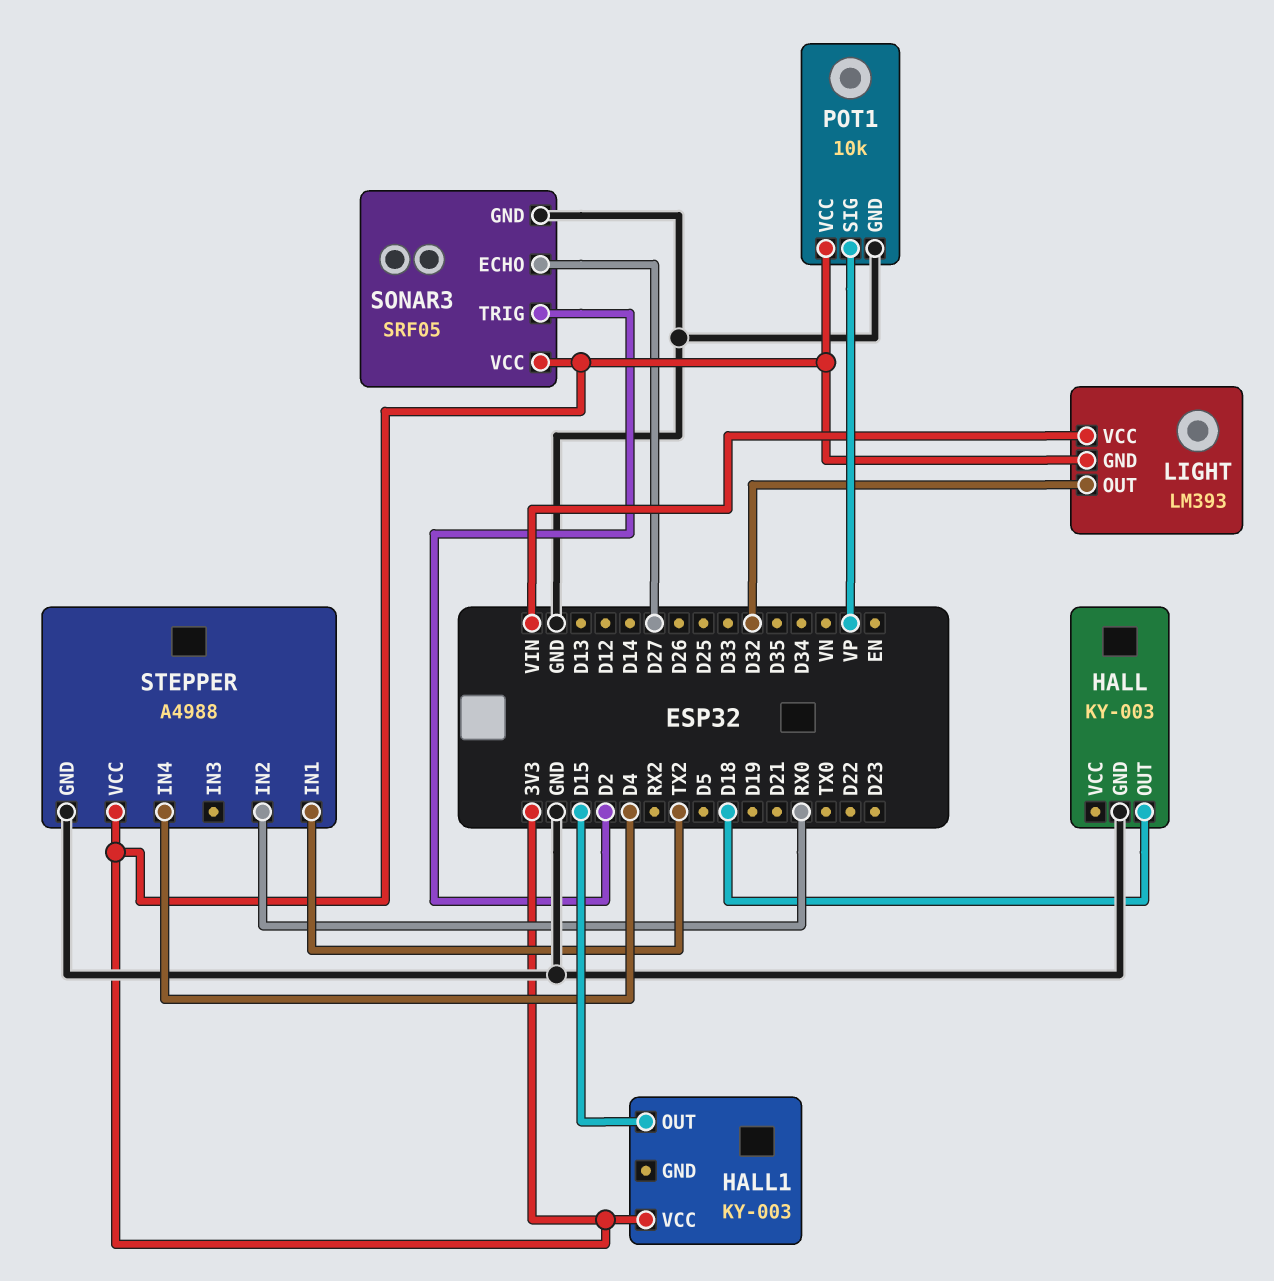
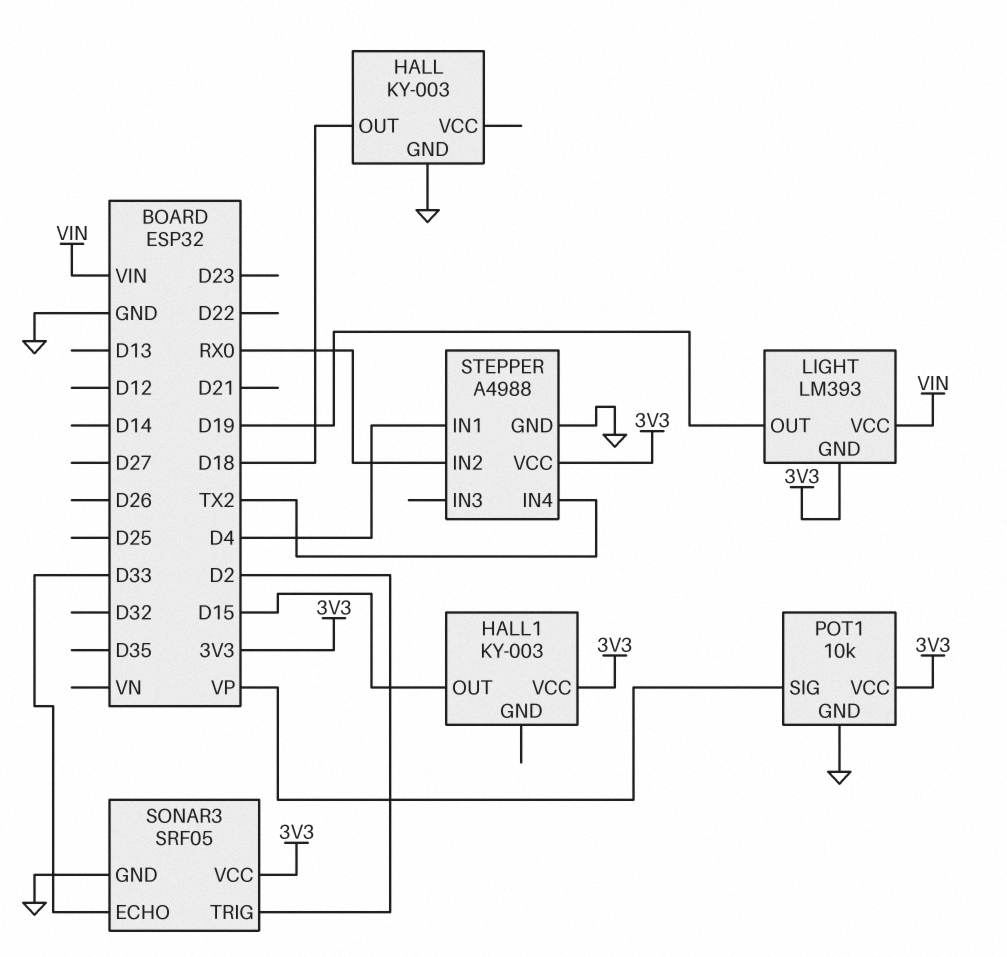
LIGHT pin OUT: D32 -> D19
SONAR3 pin ECHO: D27 -> D33
STEPPER pin IN1: TX2 -> D4
STEPPER pin IN4: D4 -> TX2

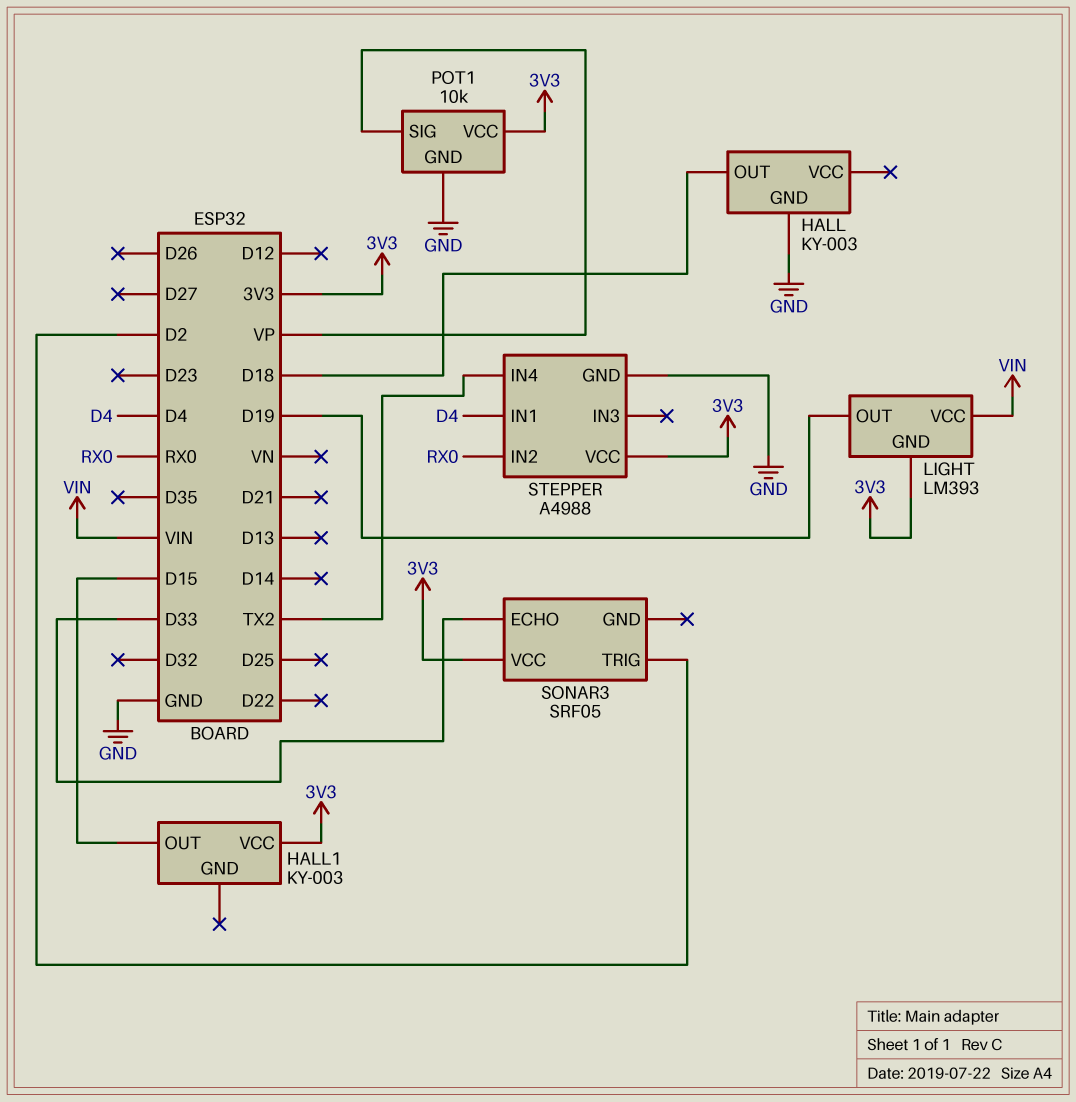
SONAR3 pin GND: GND -> none

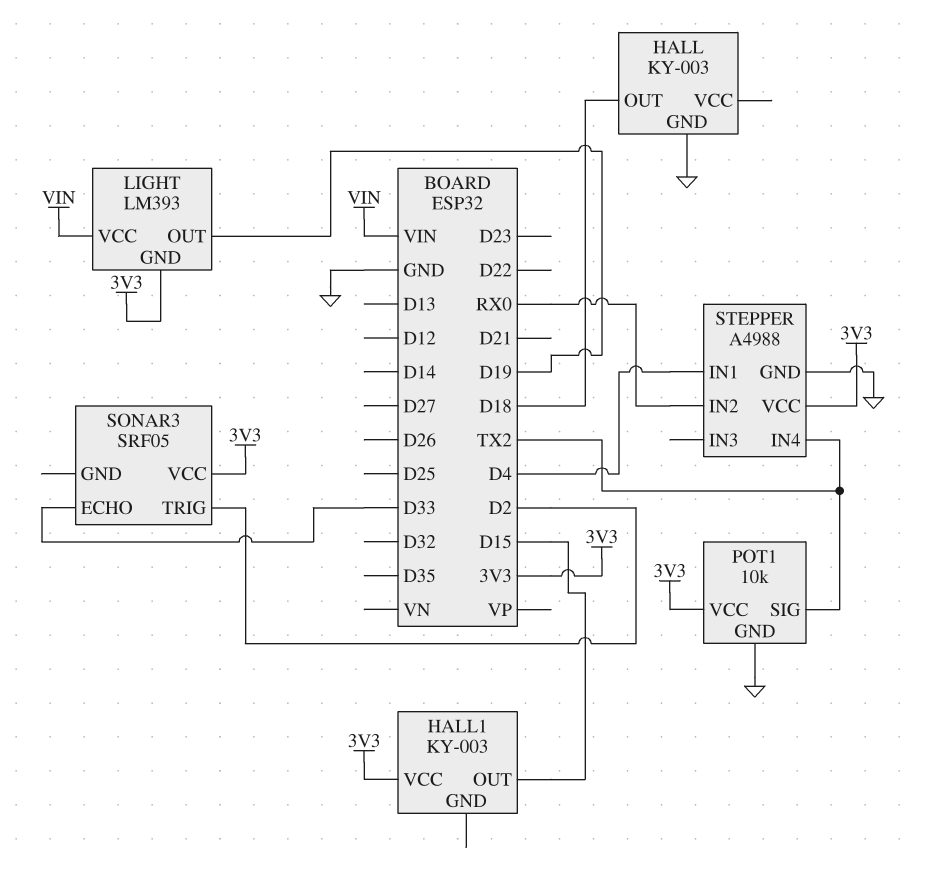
POT1 pin SIG: VP -> TX2

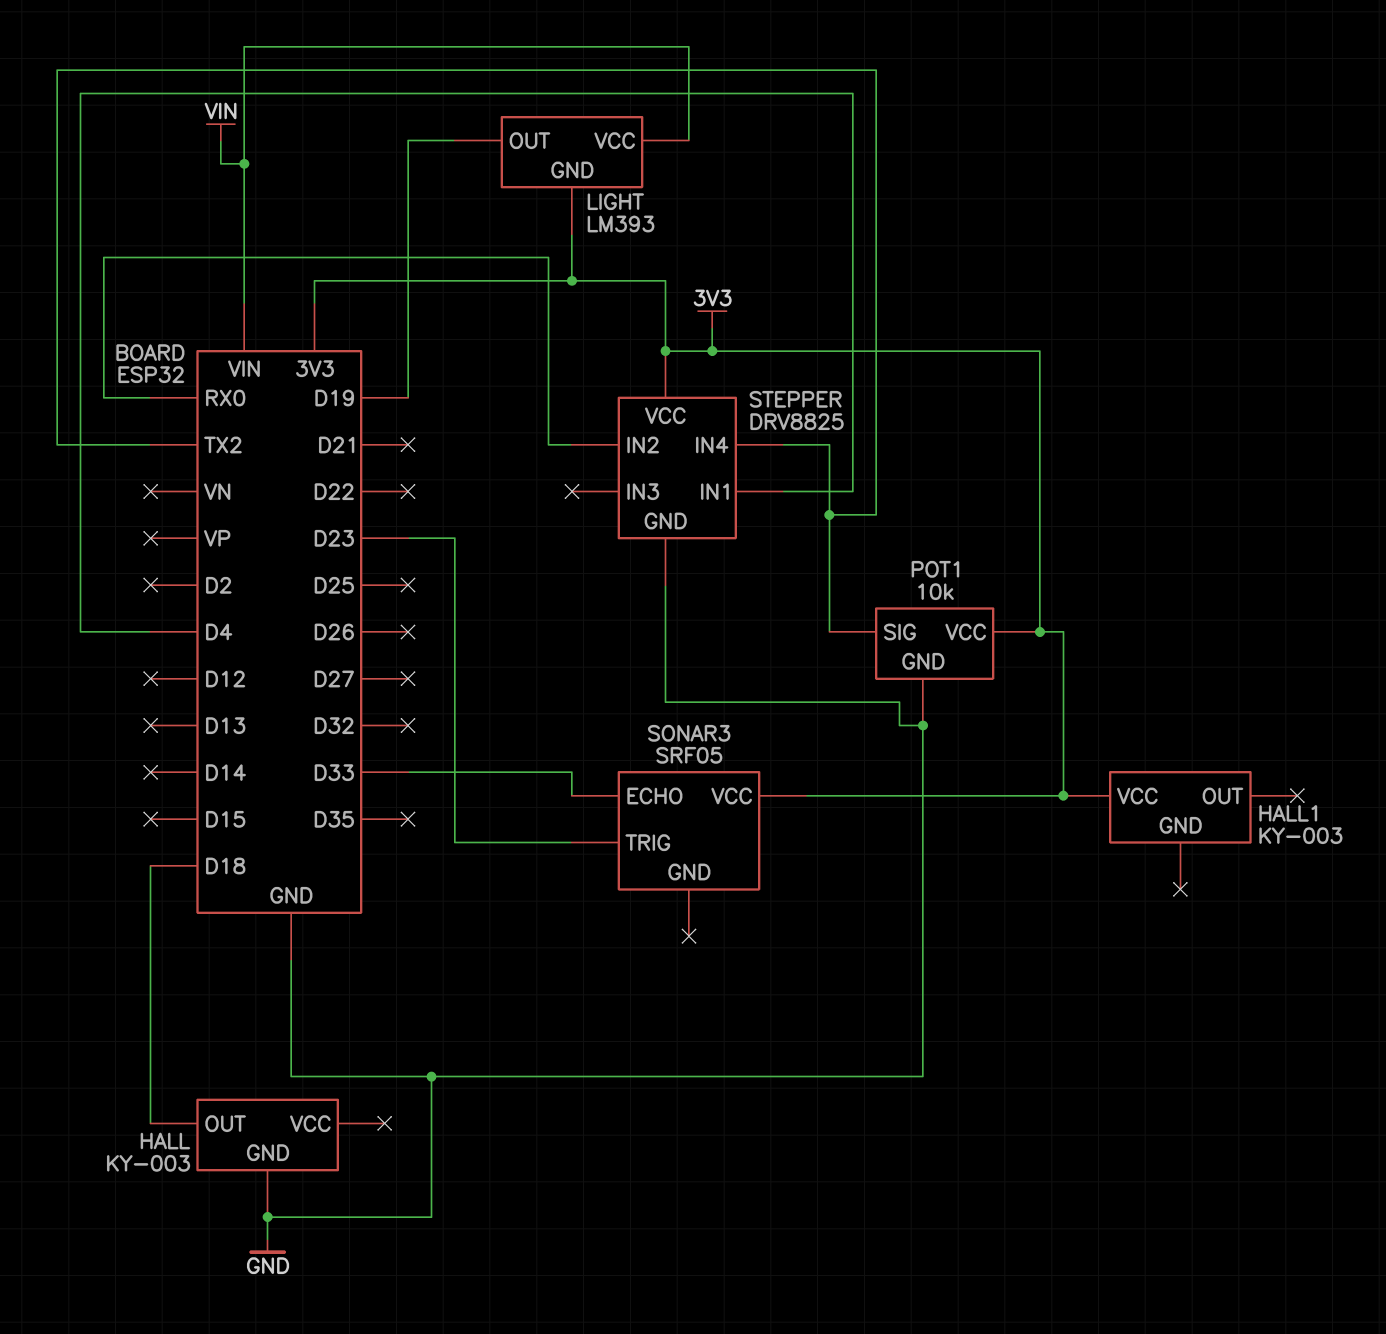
HALL1 pin OUT: D15 -> none
SONAR3 pin TRIG: D2 -> D23
STEPPER: A4988 -> DRV8825

